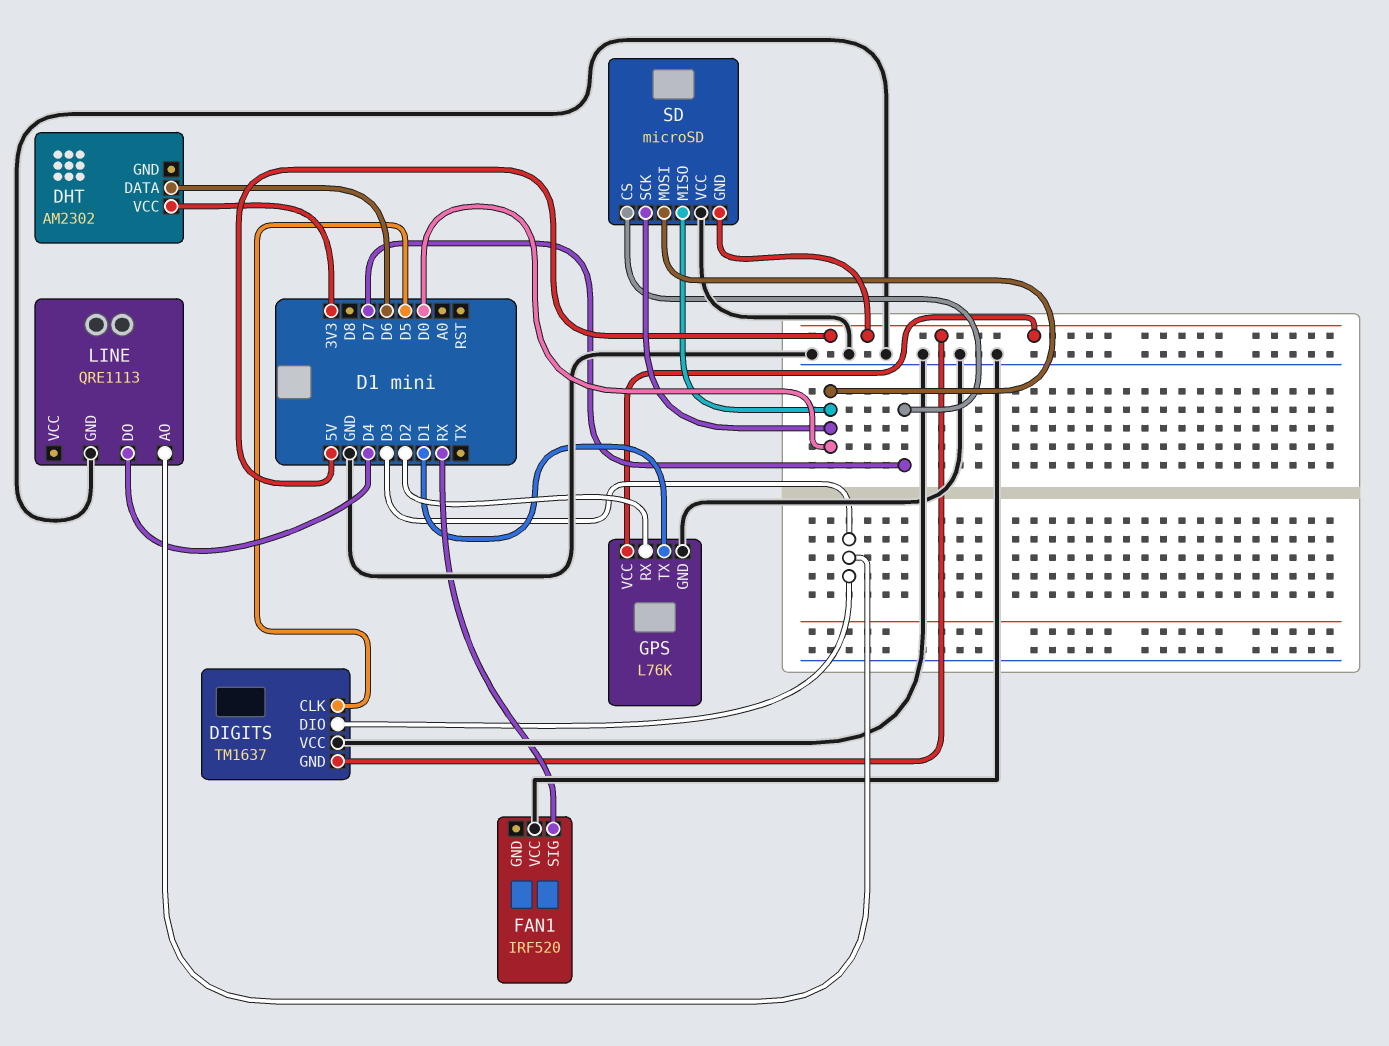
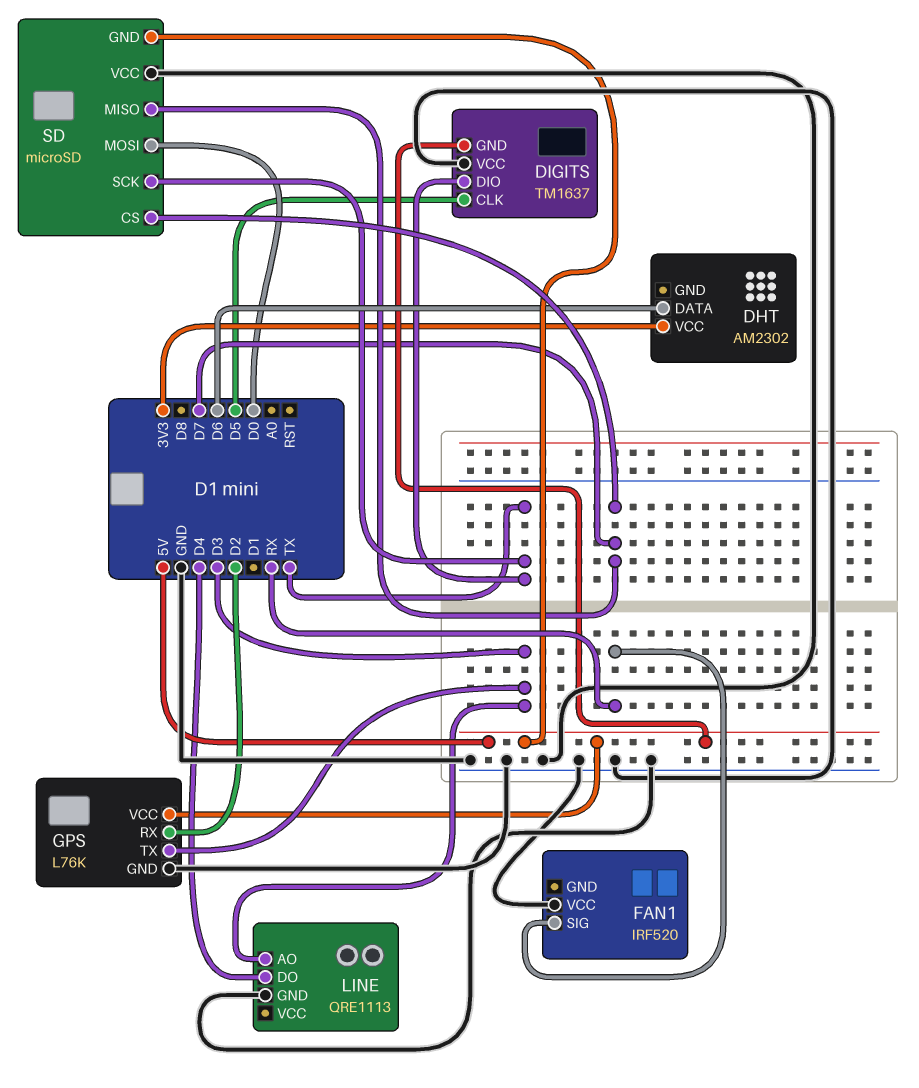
DIGITS pin DIO: D3 -> TX
GPS pin TX: D1 -> D3
SD pin MISO: D0 -> D7
SD pin SCK: D0 -> TX

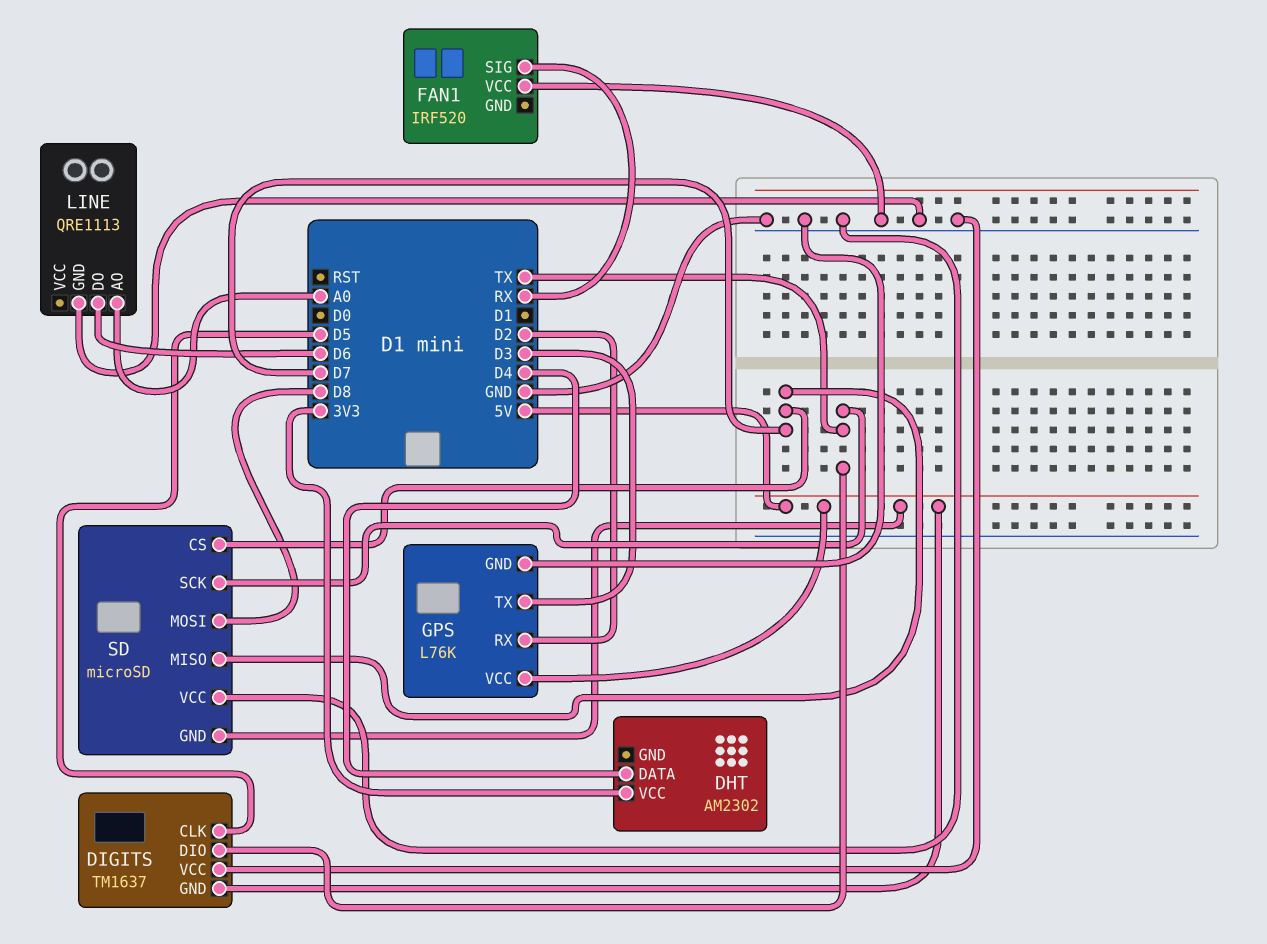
DHT pin DATA: D6 -> D4
LINE pin AO: D3 -> A0
LINE pin DO: D4 -> D6
SD pin MOSI: D0 -> D8

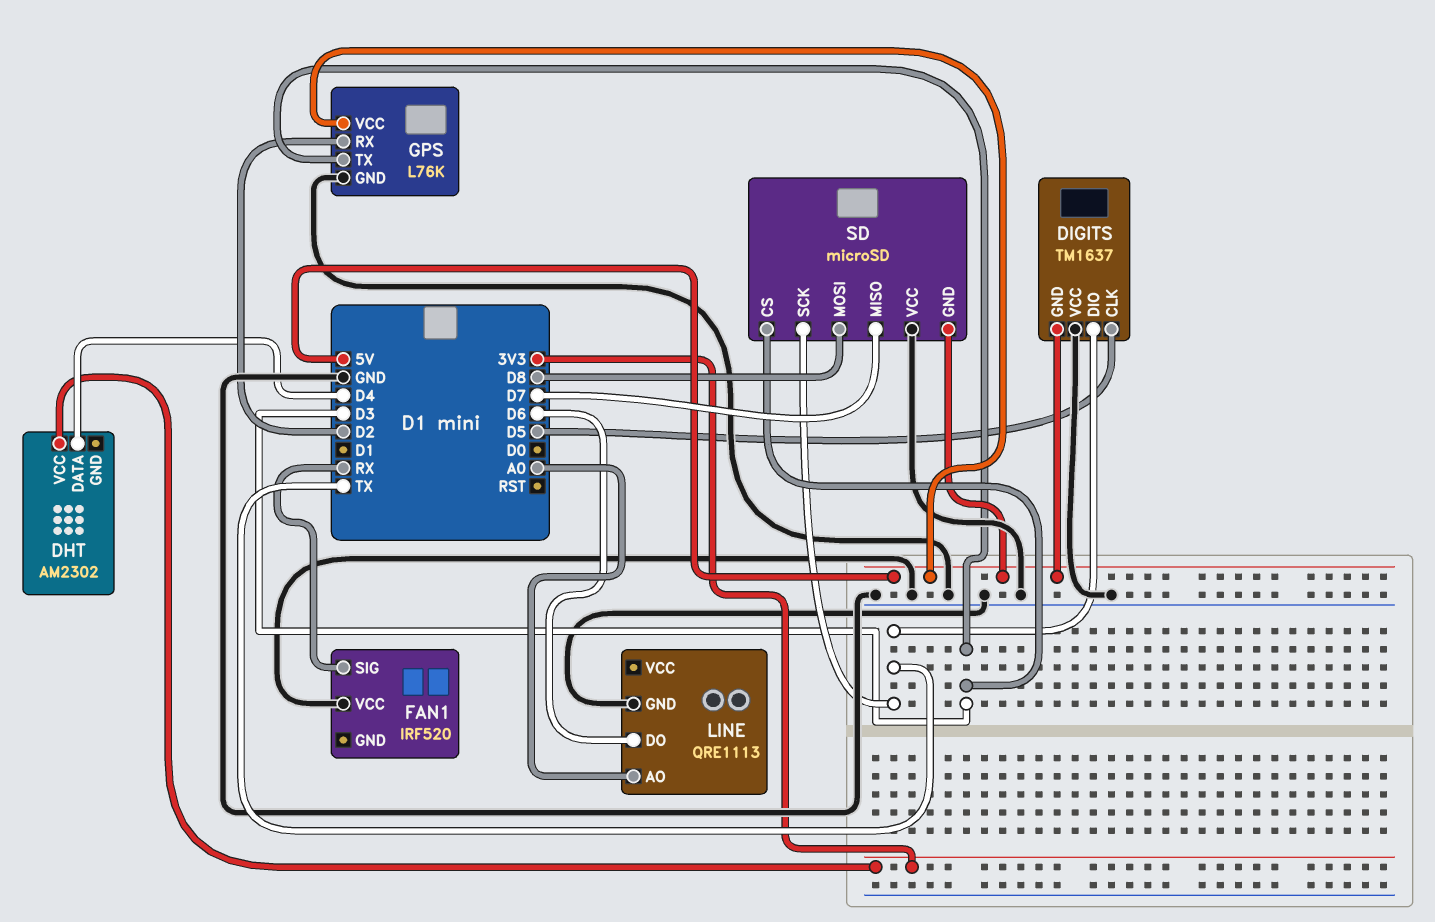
SD pin CS: D7 -> D3

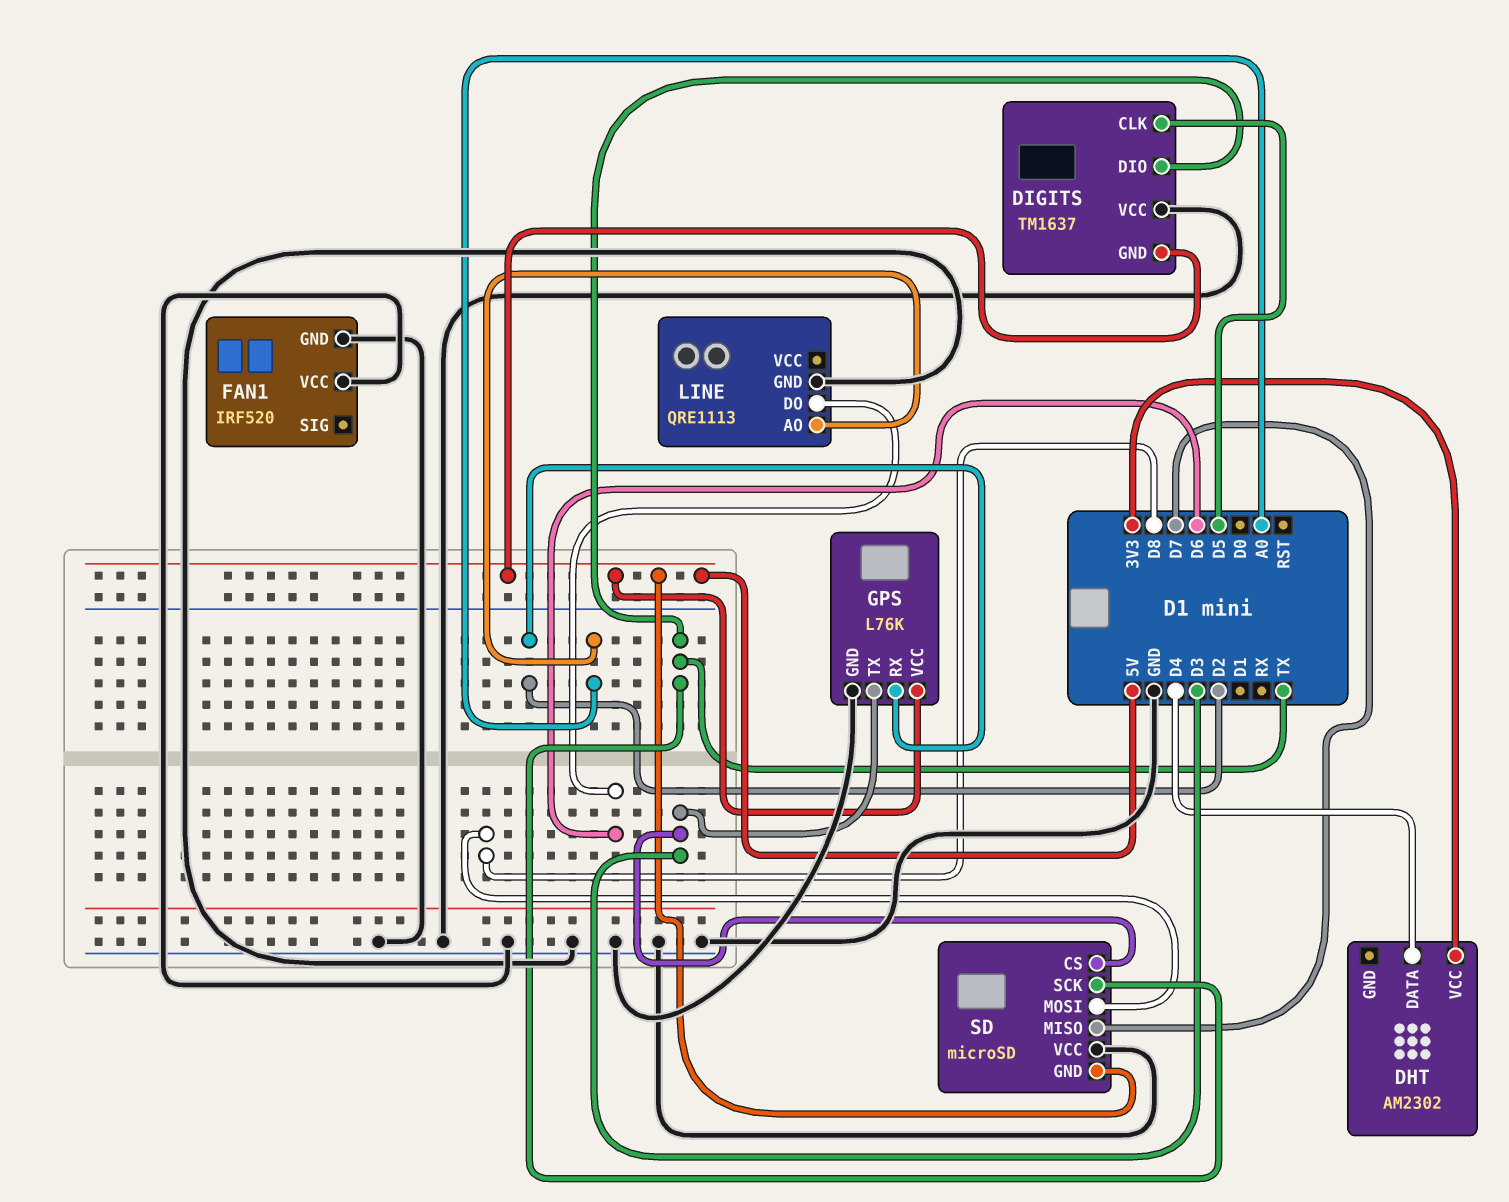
FAN1 pin GND: none -> GND
FAN1 pin SIG: RX -> none

